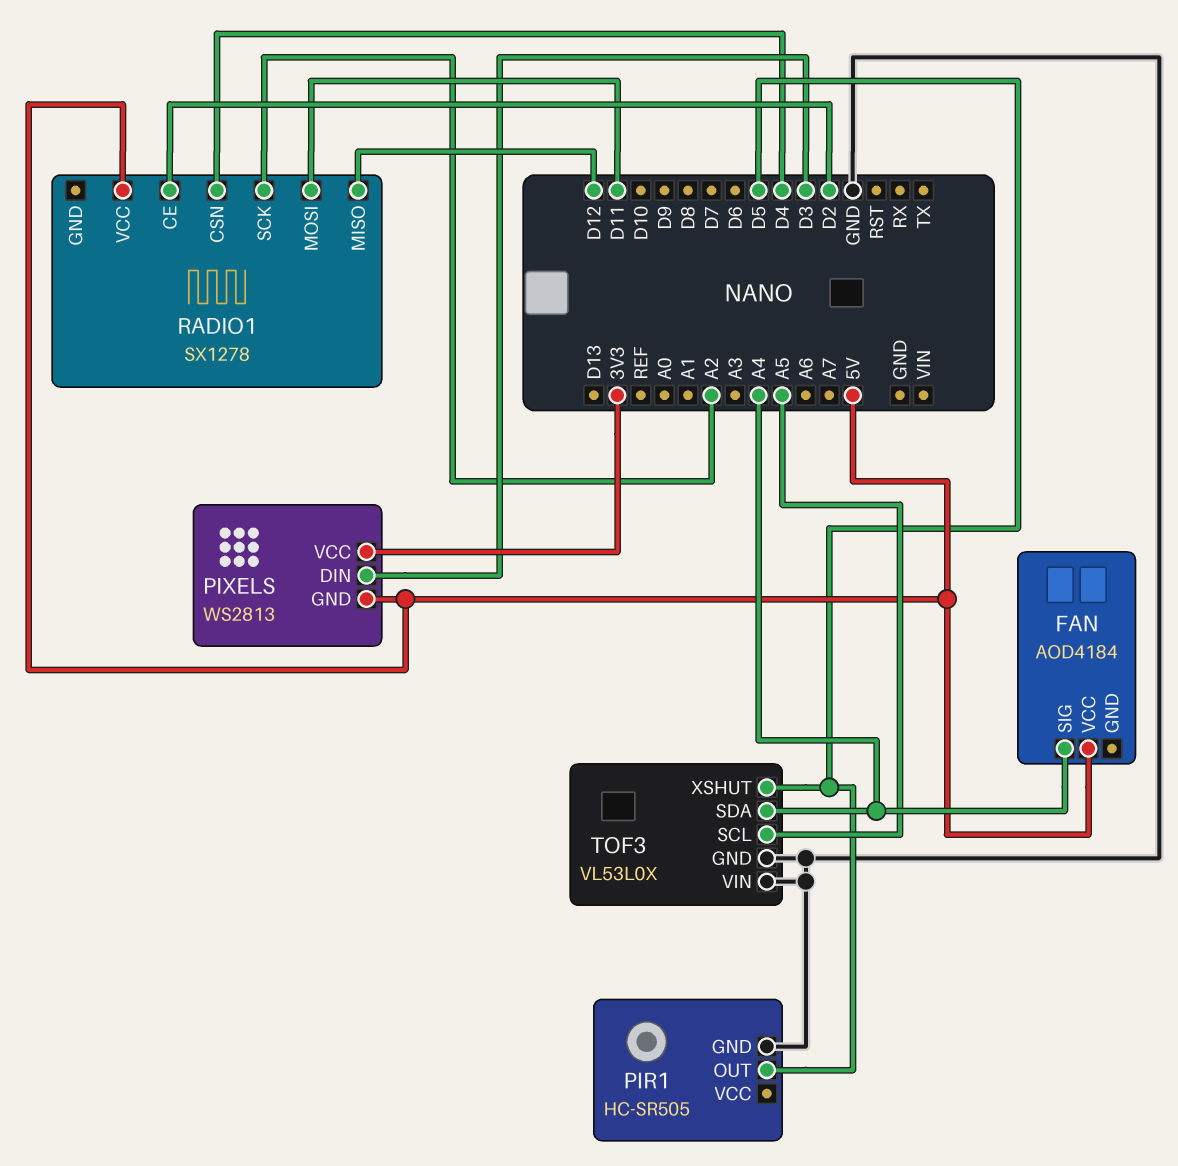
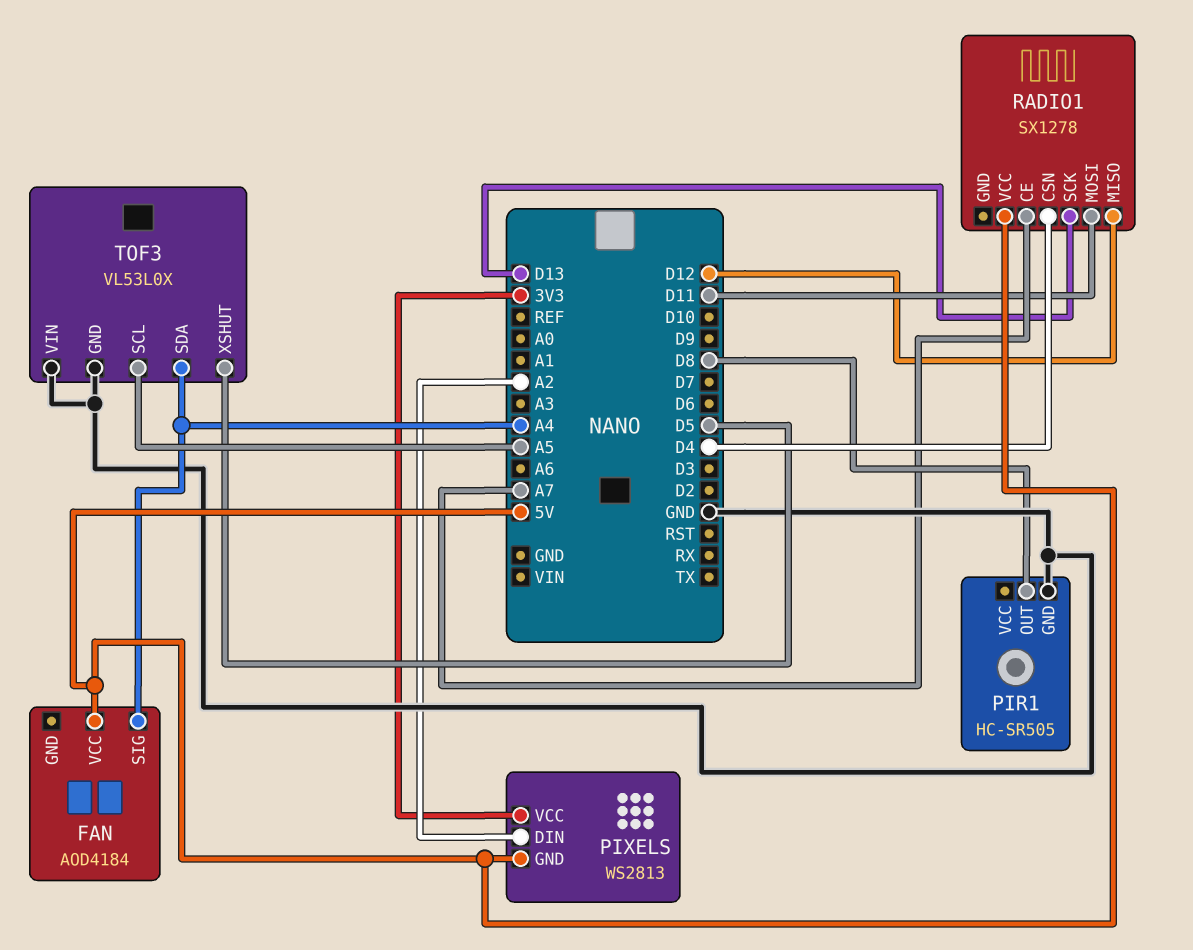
PIR1 pin OUT: D5 -> D8
PIXELS pin DIN: D3 -> A2
RADIO1 pin CE: D2 -> A7
RADIO1 pin SCK: A2 -> D13

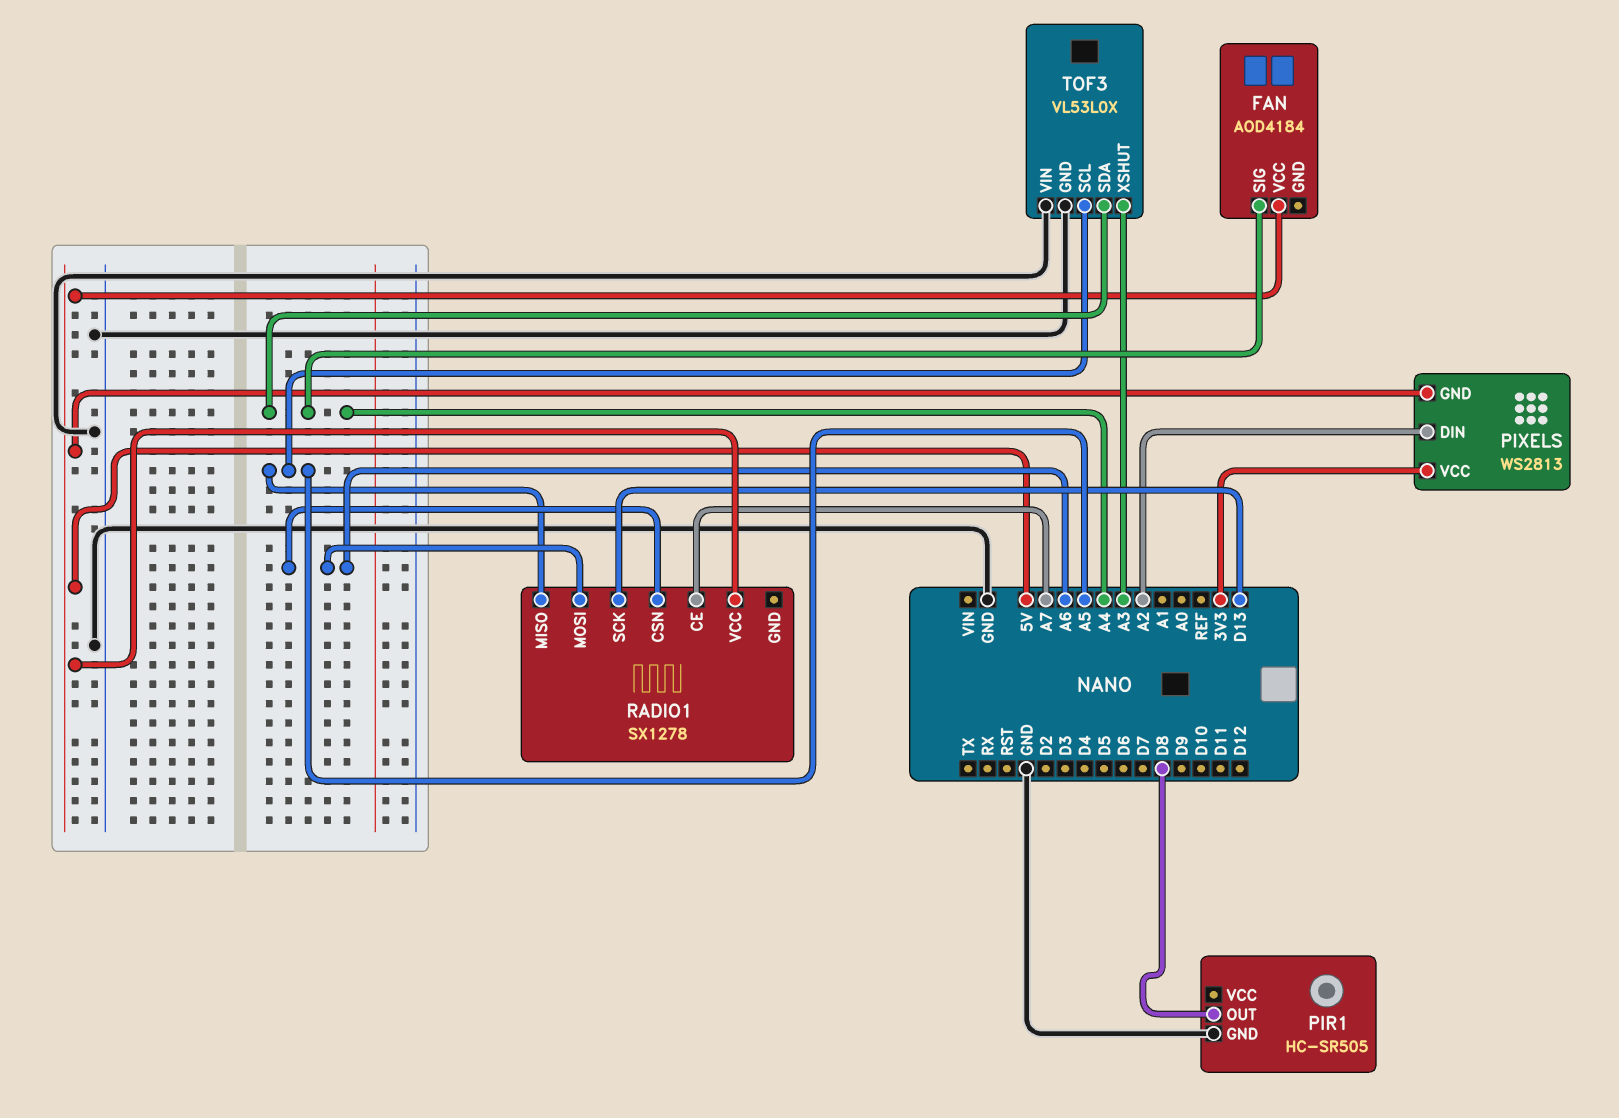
RADIO1 pin CSN: D4 -> A6
RADIO1 pin MISO: D12 -> A5
RADIO1 pin MOSI: D11 -> A6
TOF3 pin XSHUT: D5 -> A3

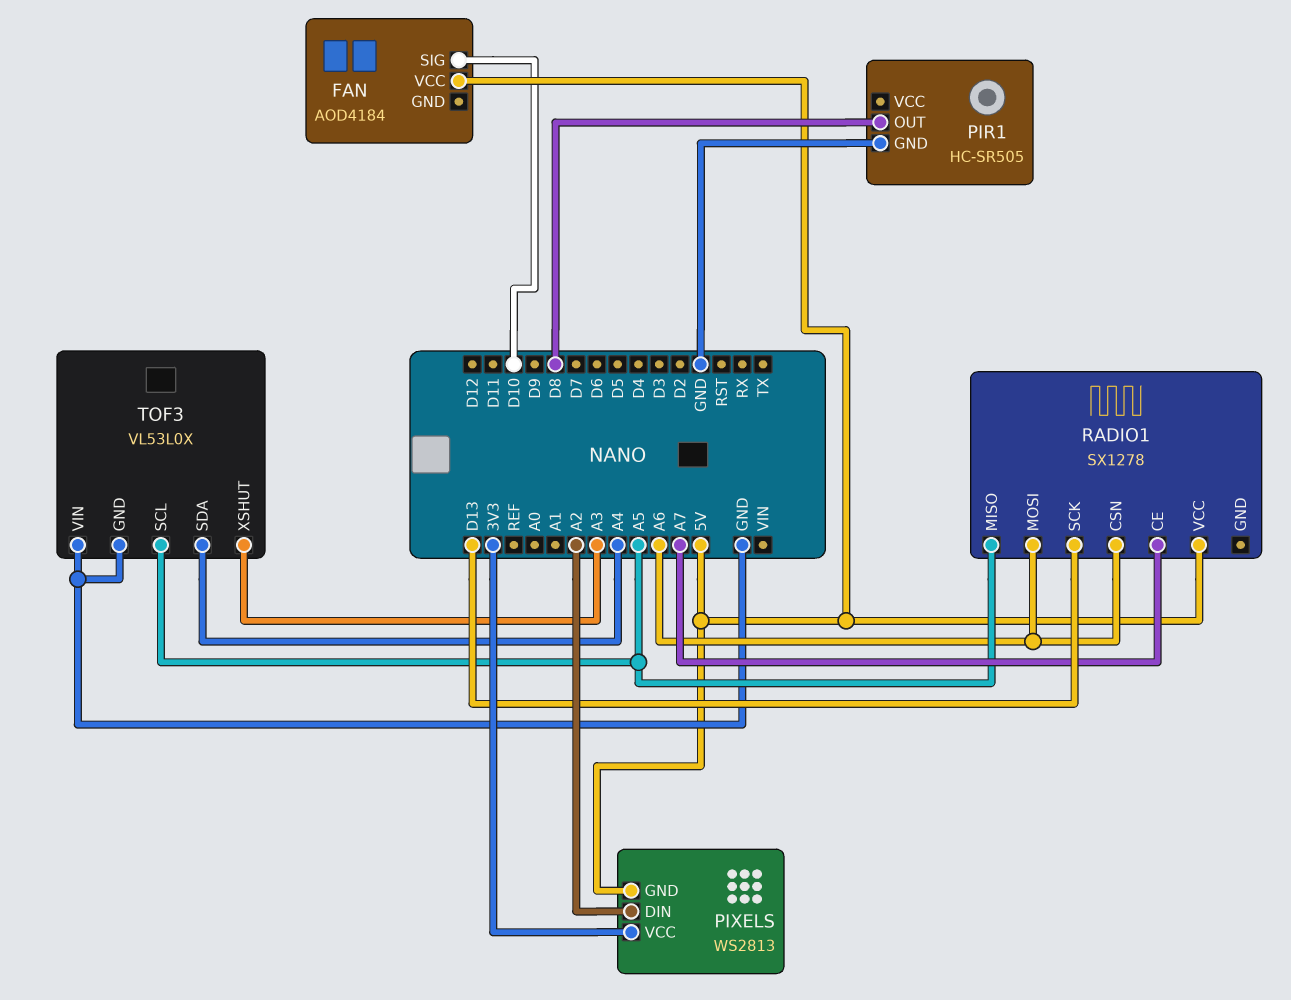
FAN pin SIG: A4 -> D10

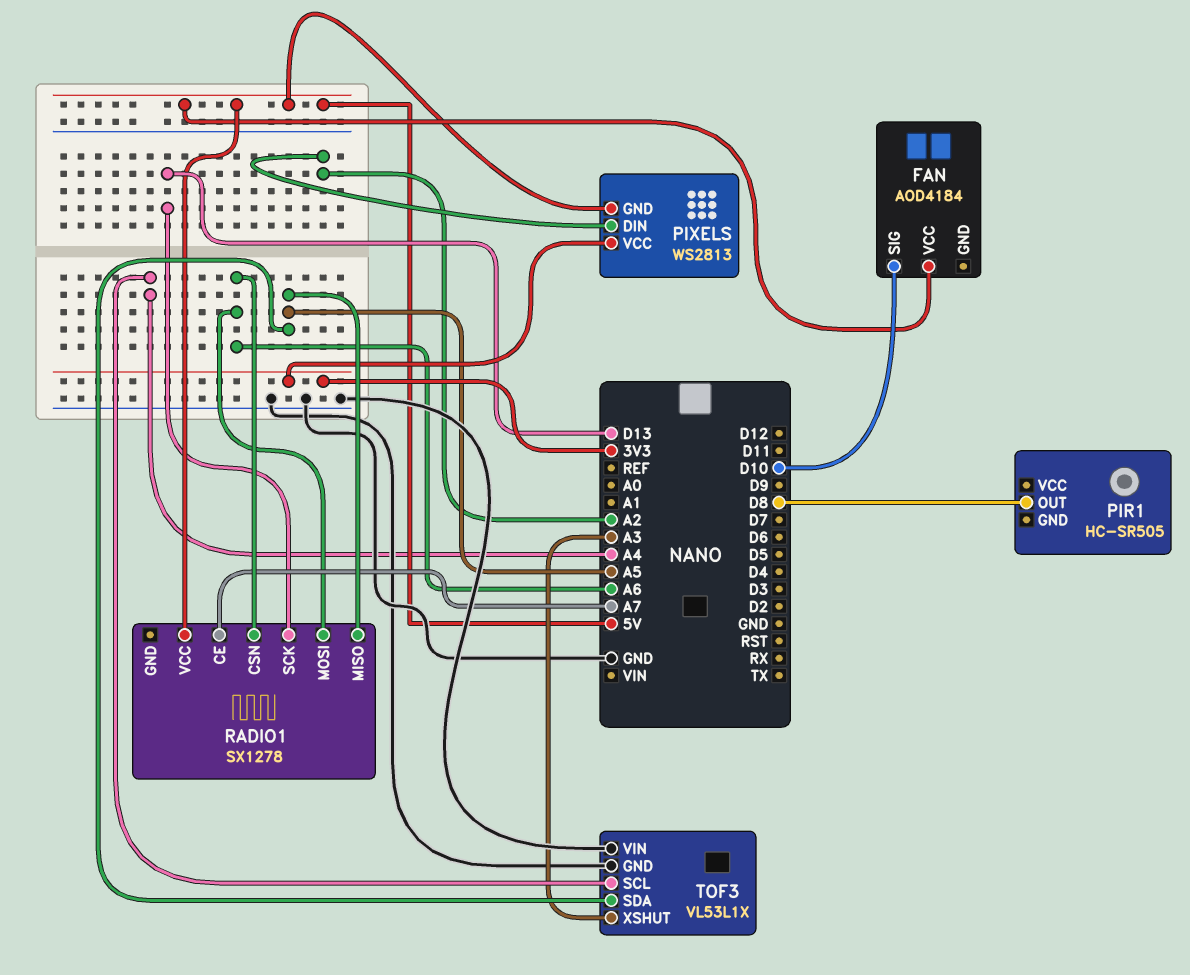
PIR1 pin GND: GND -> none
TOF3: VL53L0X -> VL53L1X
TOF3 pin SCL: A5 -> A4
TOF3 pin SDA: A4 -> A5

